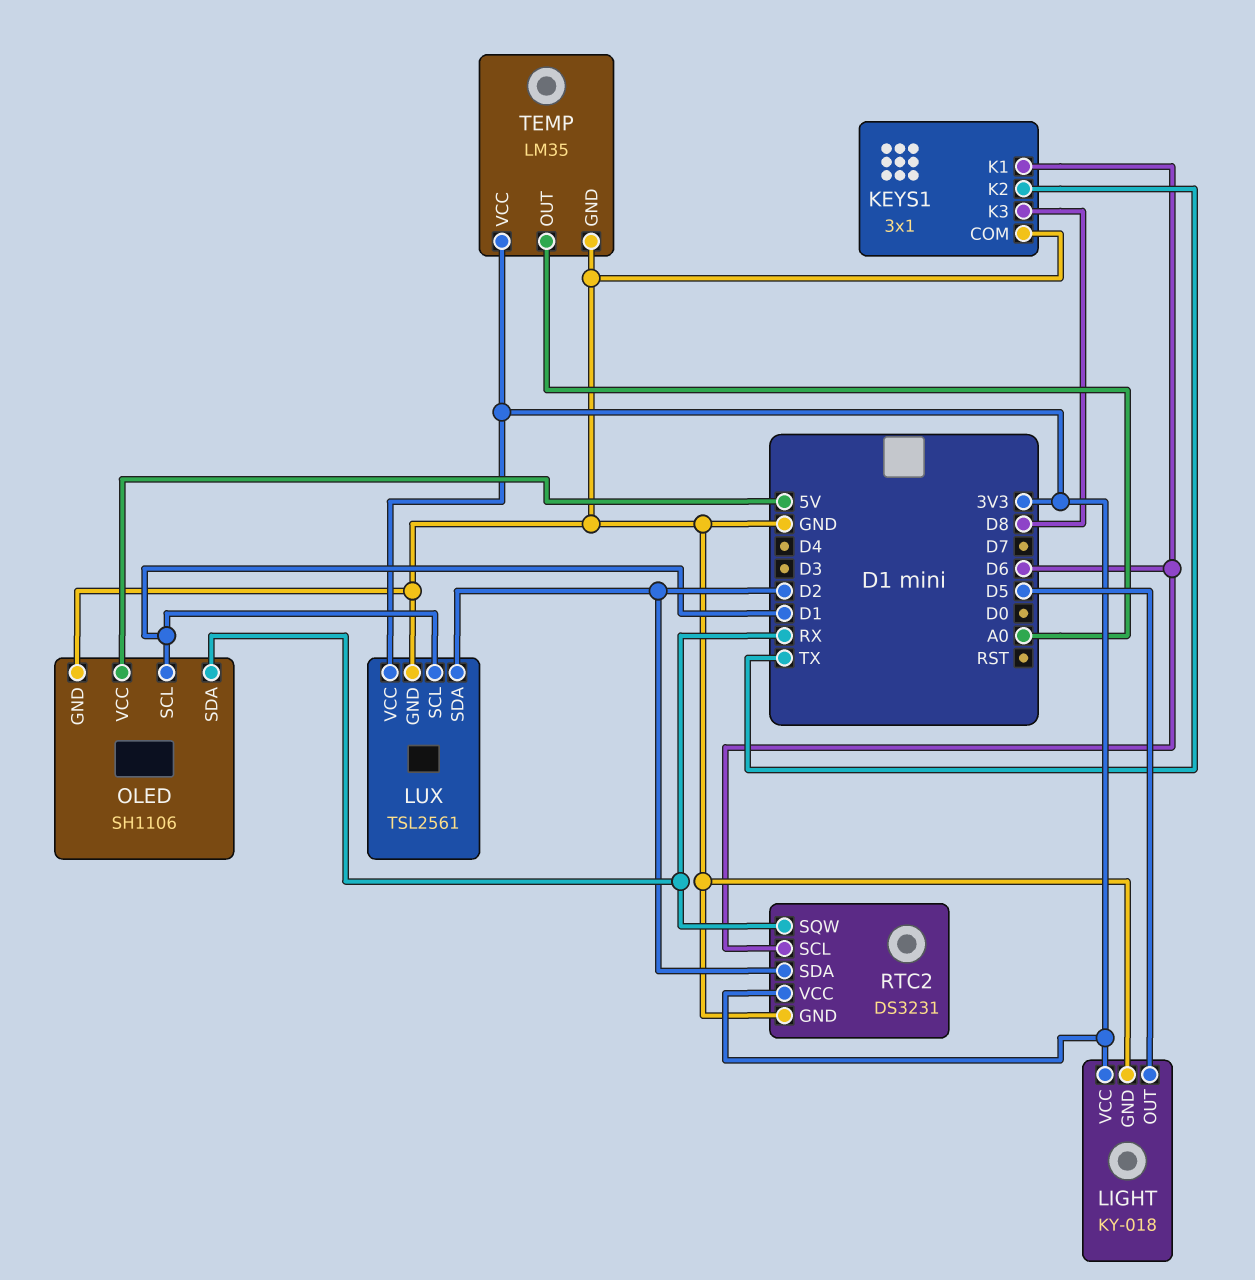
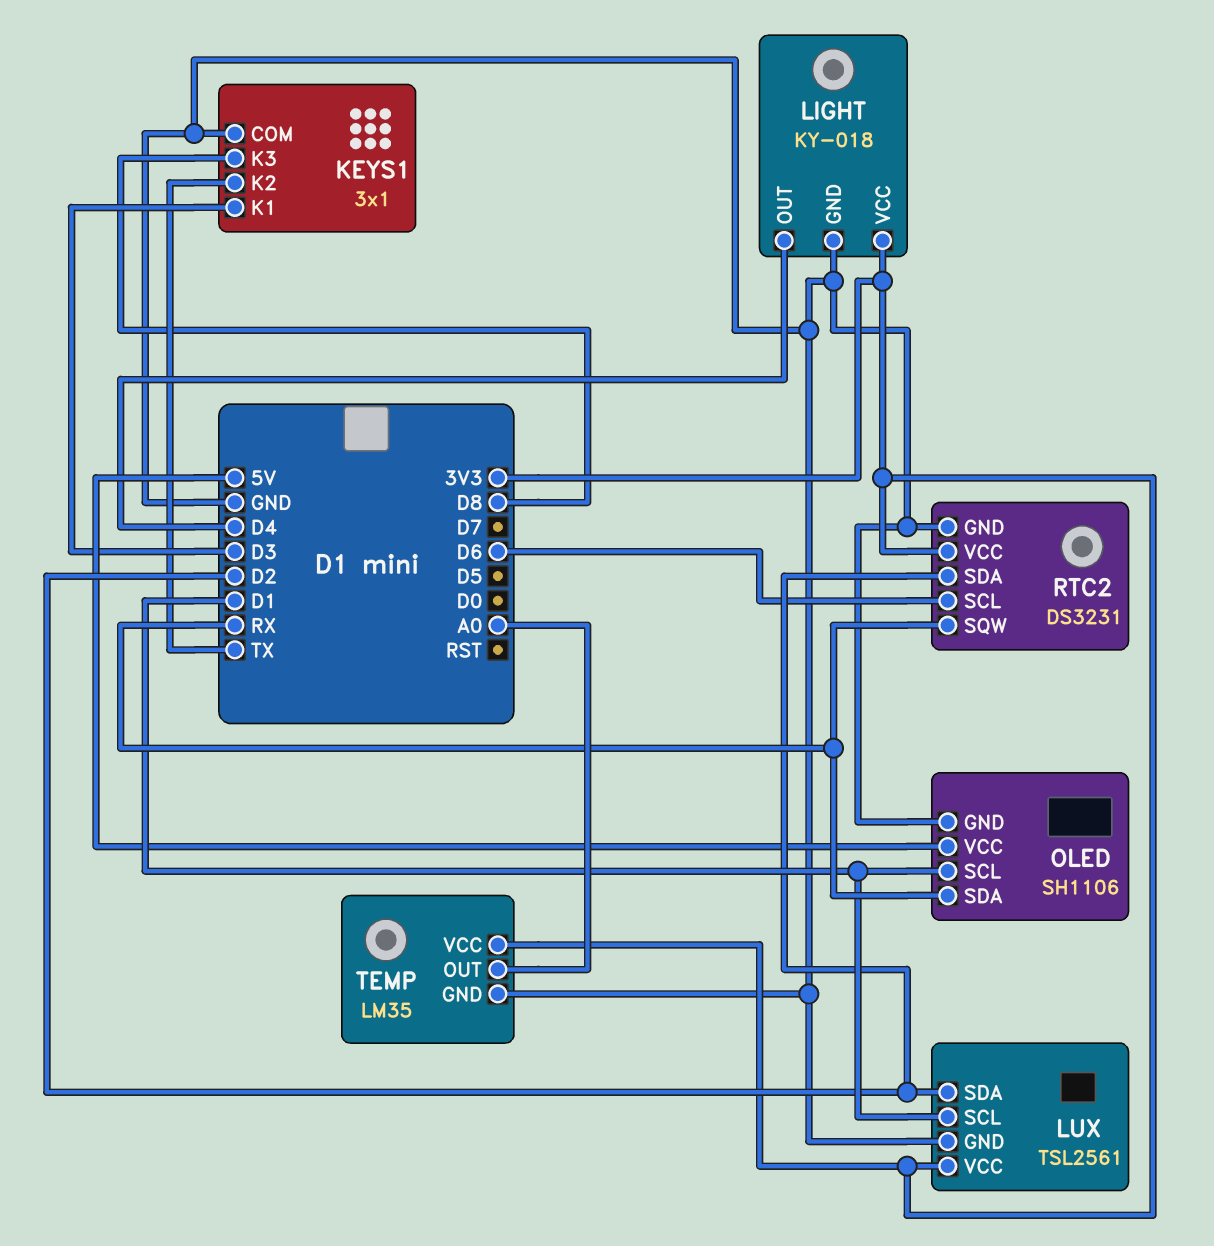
KEYS1 pin K1: D6 -> D3
LIGHT pin OUT: D5 -> D4

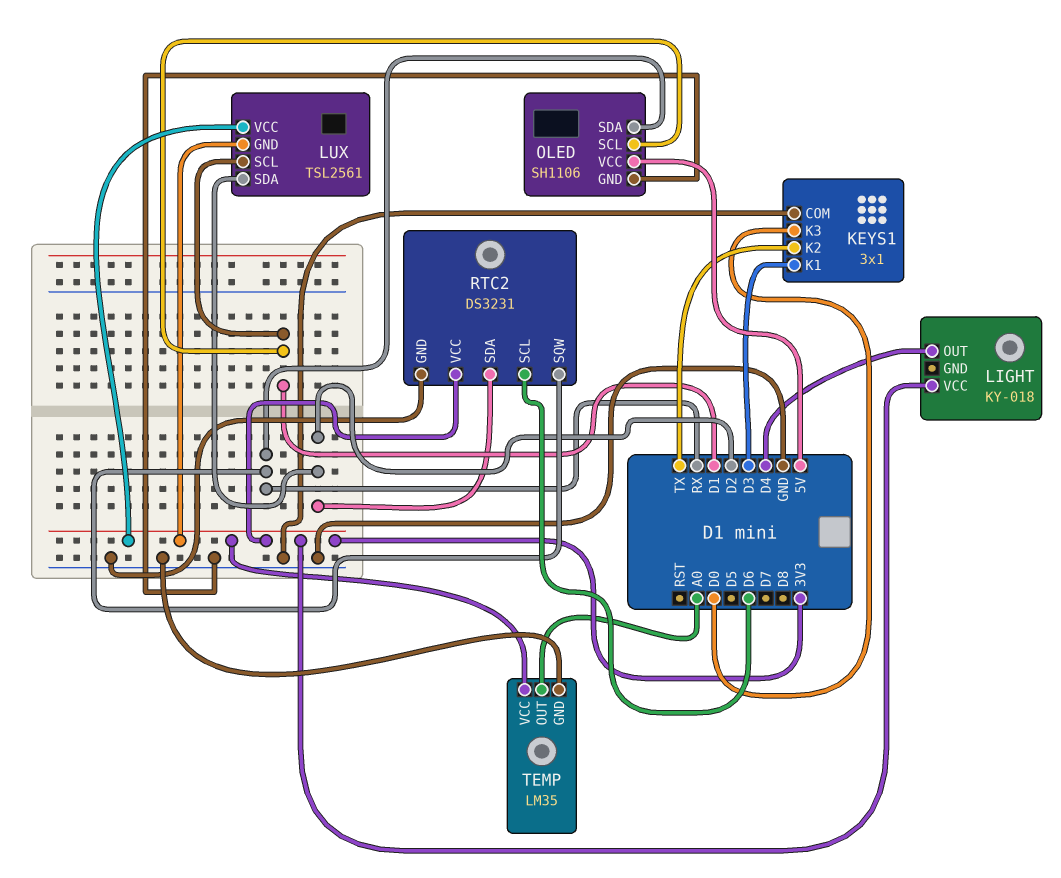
KEYS1 pin K3: D8 -> D0
LIGHT pin GND: GND -> none
LUX pin GND: GND -> 3V3

